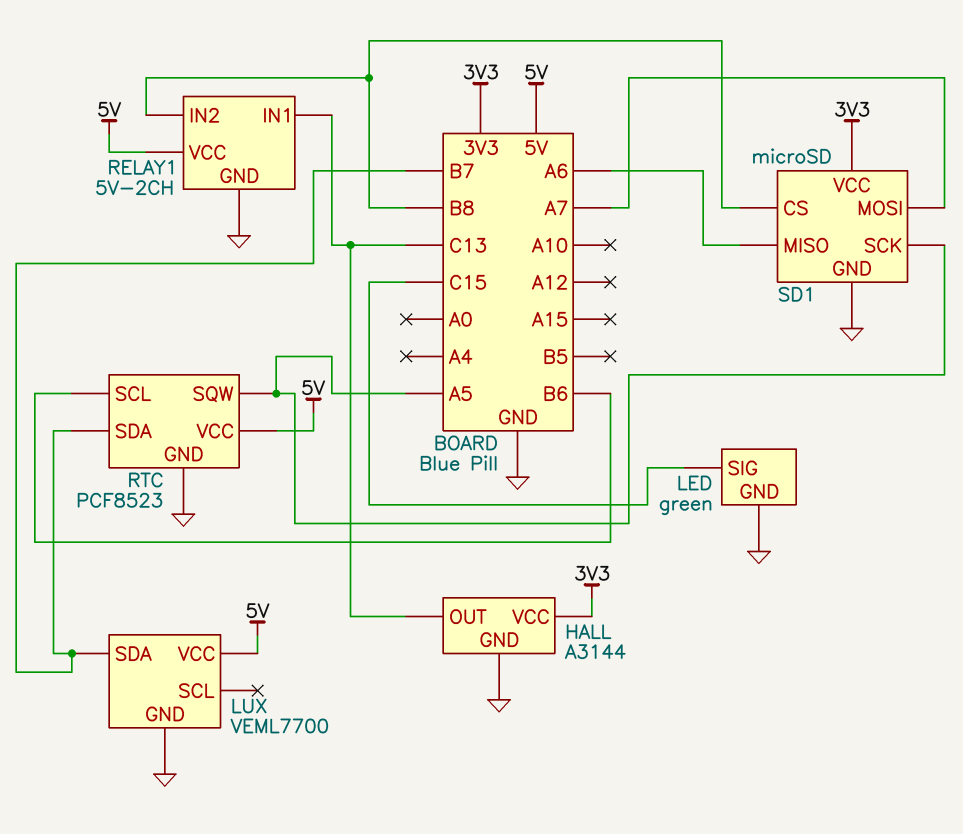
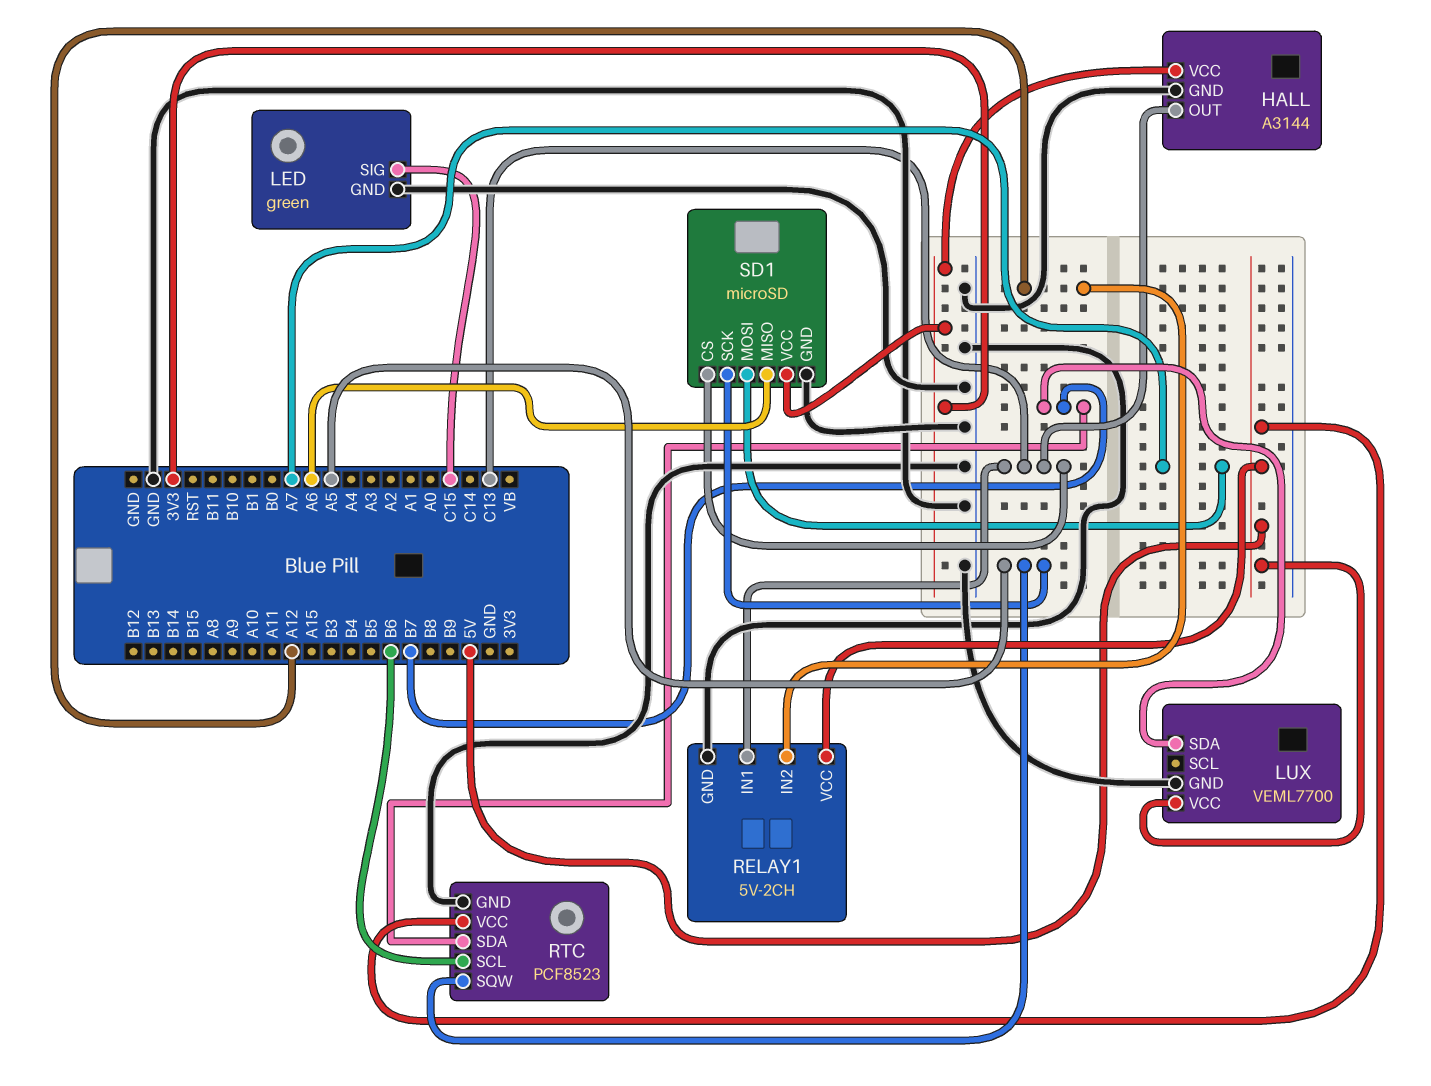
RELAY1 pin IN2: B8 -> A12
SD1 pin CS: B8 -> C13

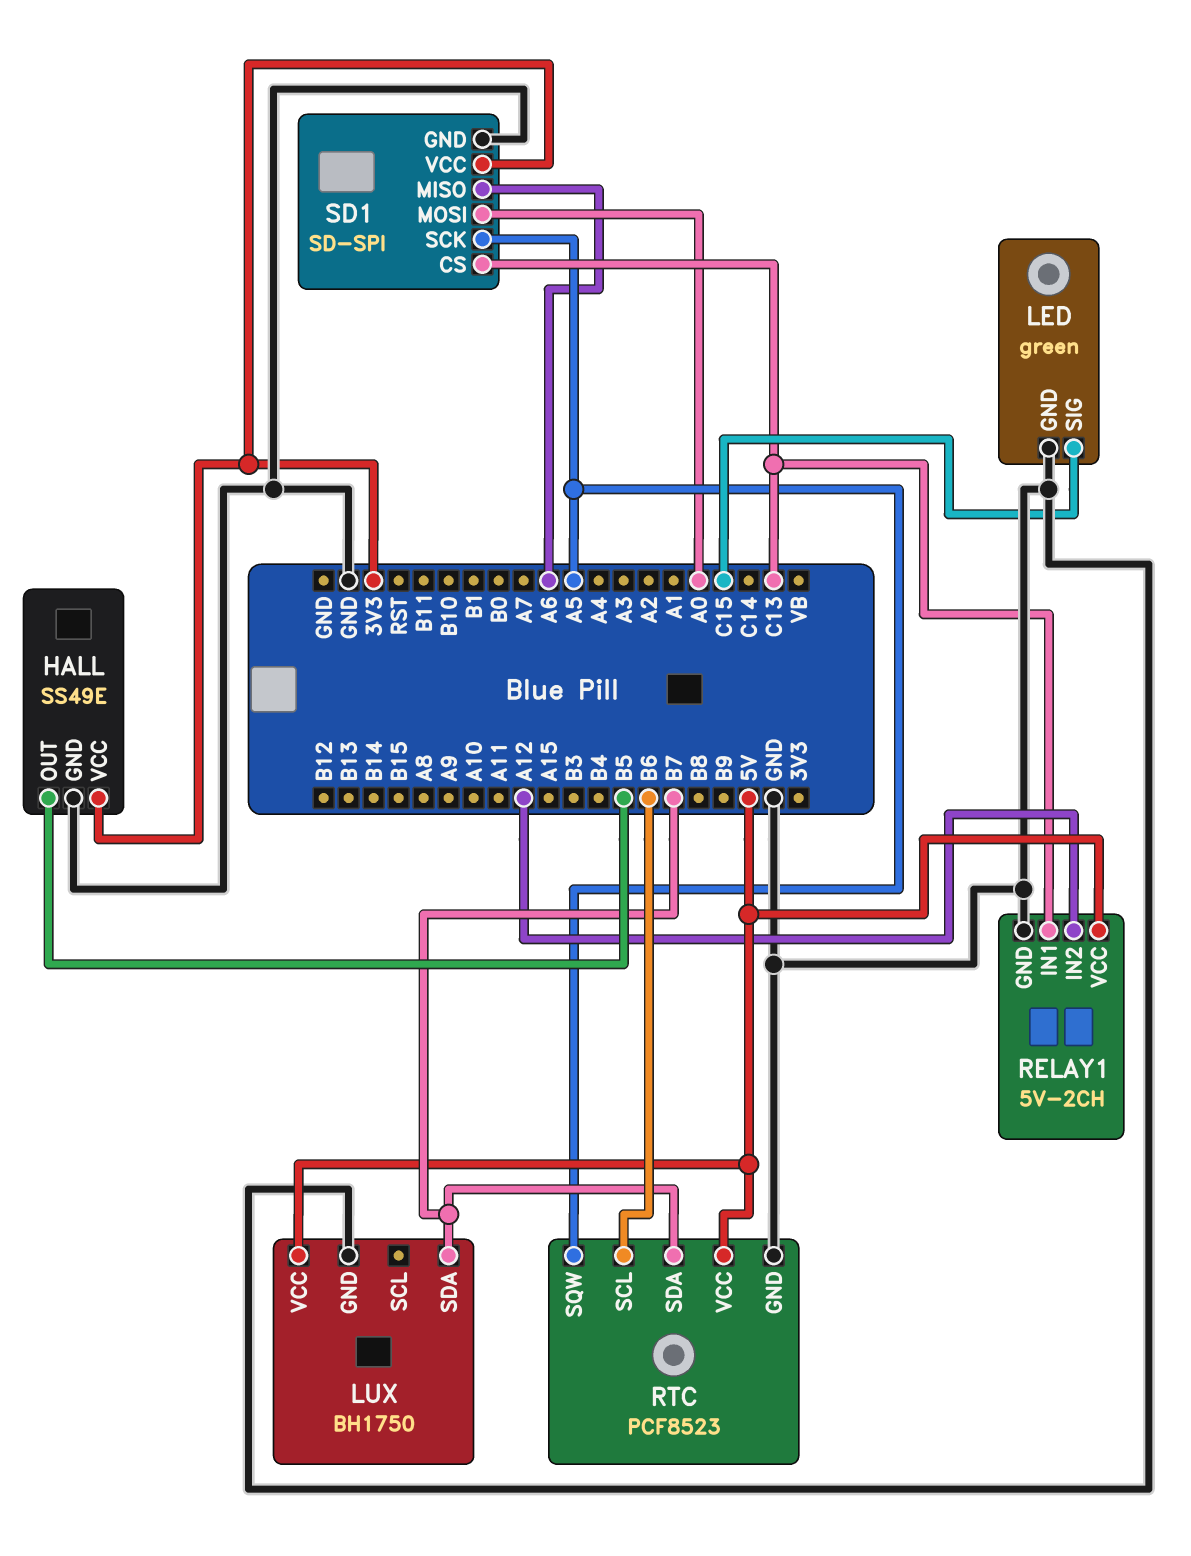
HALL: A3144 -> SS49E
HALL pin OUT: C13 -> B5
LUX: VEML7700 -> BH1750
SD1: microSD -> SD-SPI
SD1 pin MOSI: A7 -> A0

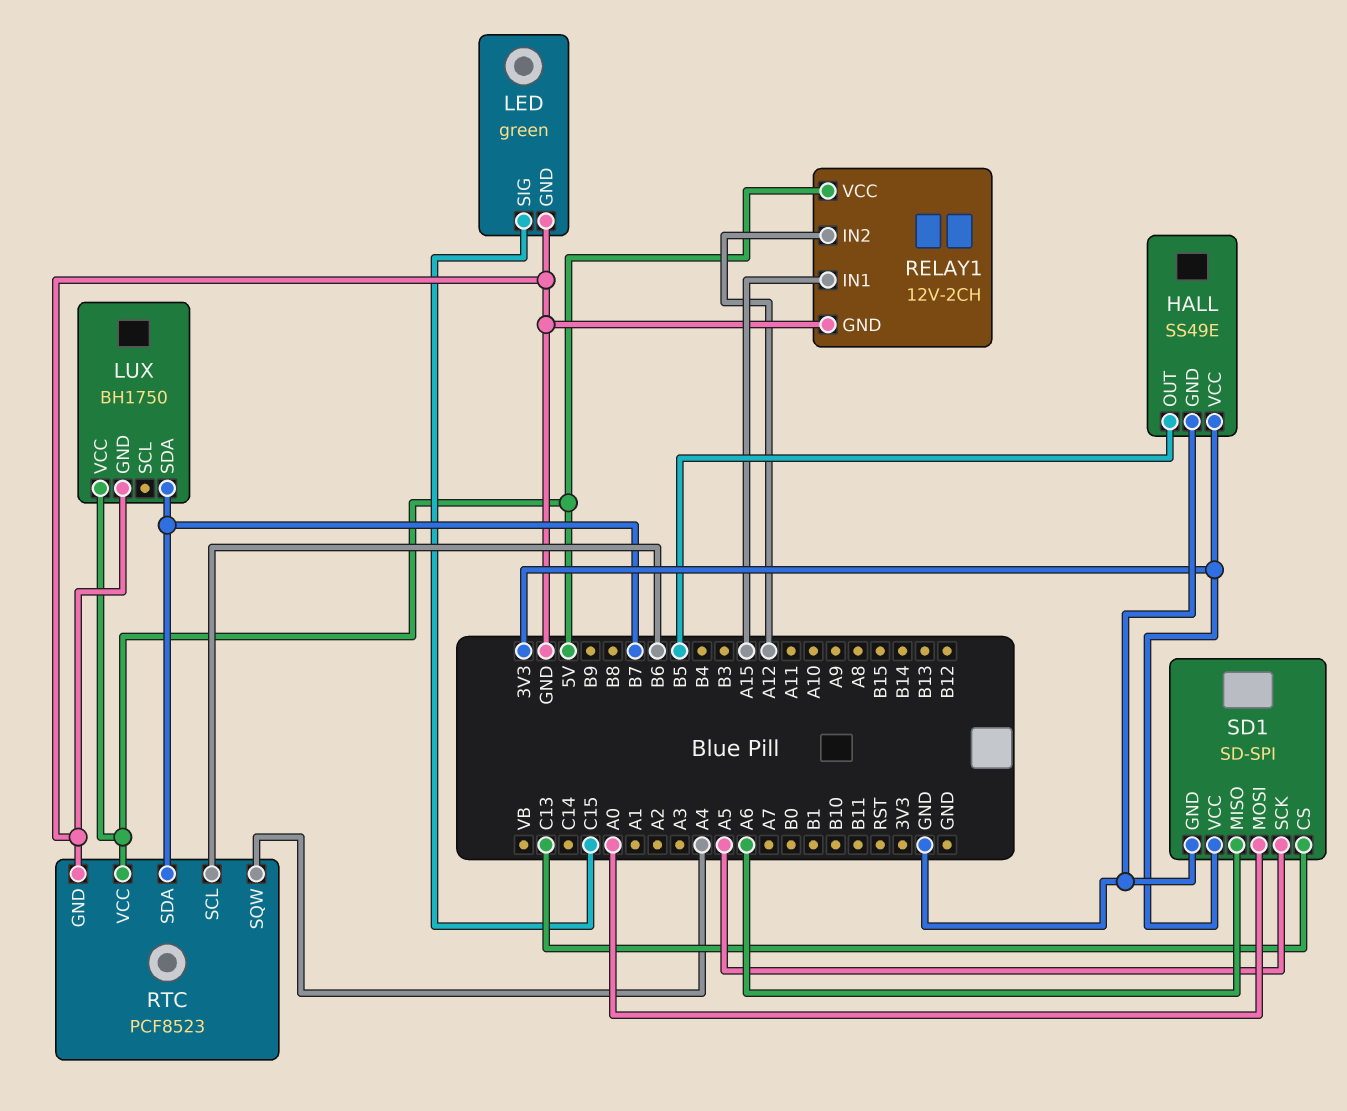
RELAY1: 5V-2CH -> 12V-2CH
RELAY1 pin IN1: C13 -> A15
RTC pin SQW: A5 -> A4

